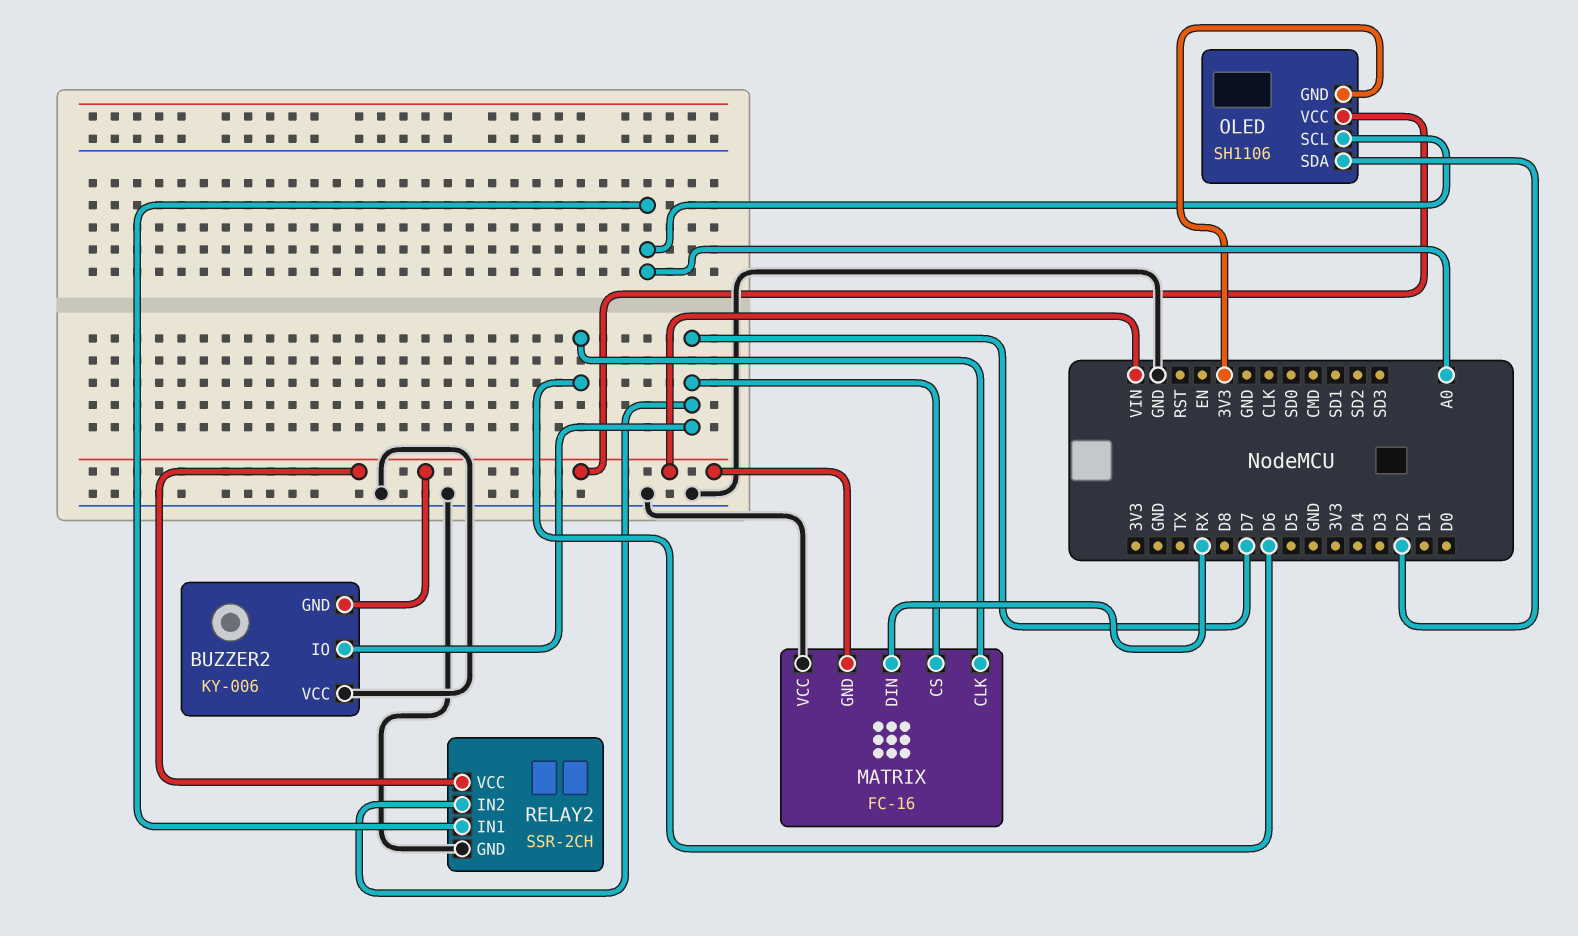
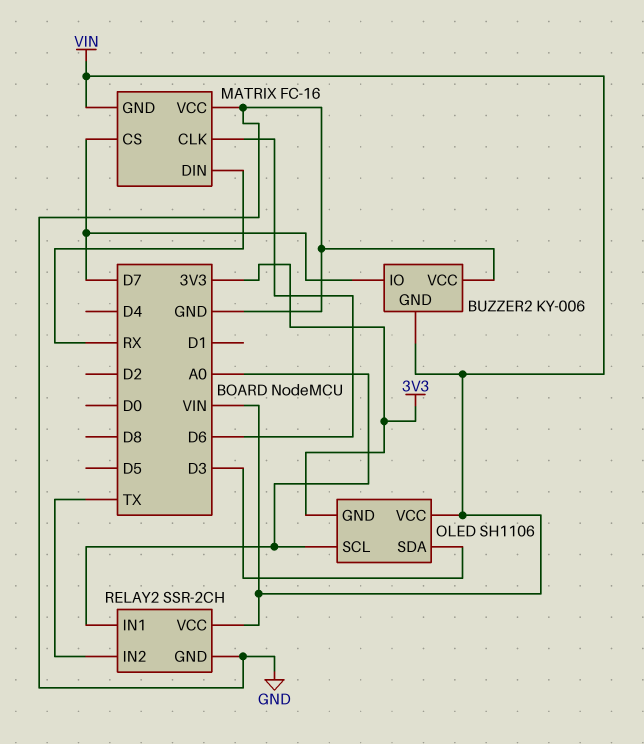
OLED pin SDA: D2 -> D3
RELAY2 pin IN2: D7 -> TX

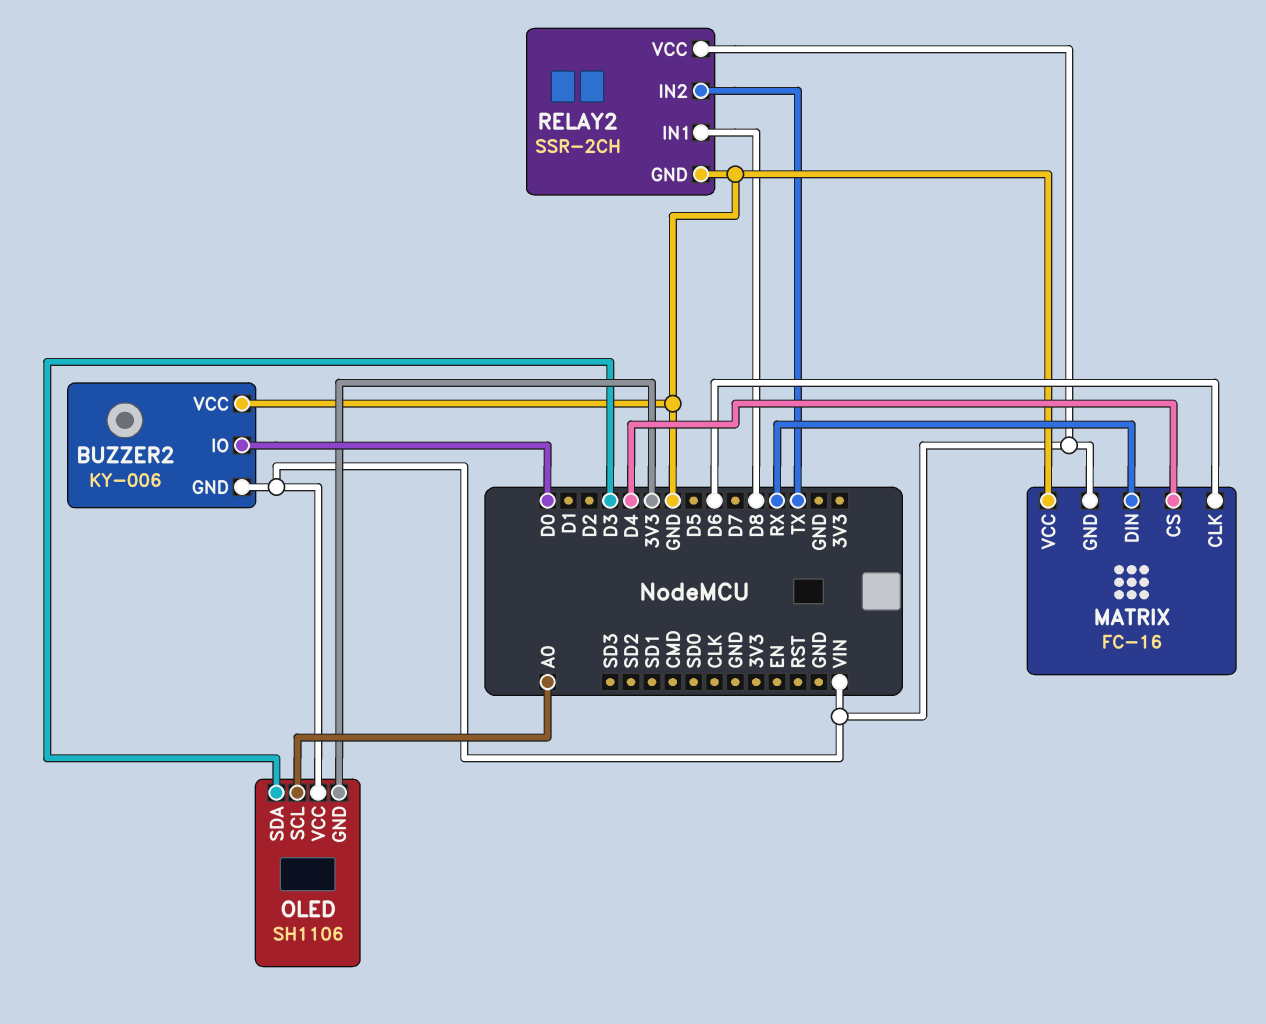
BUZZER2 pin IO: D7 -> D0
MATRIX pin CS: D7 -> D4
RELAY2 pin IN1: A0 -> D8

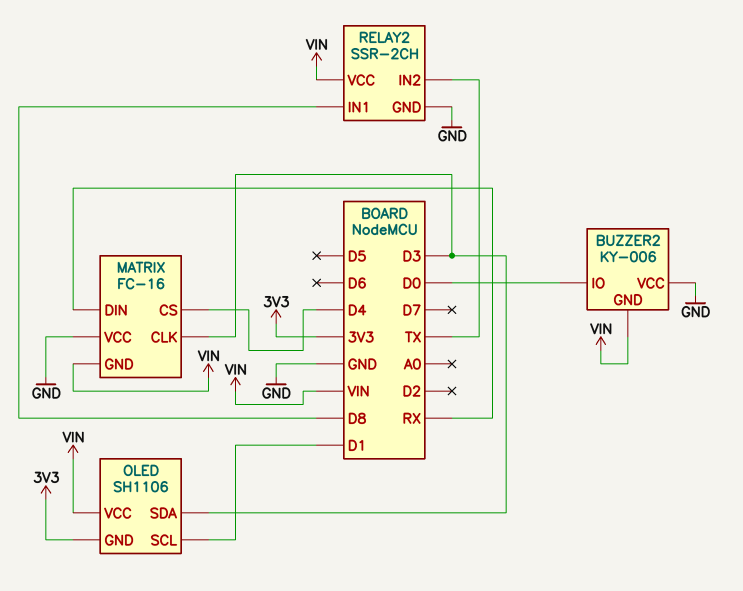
MATRIX pin CLK: D6 -> D3
OLED pin SCL: A0 -> D1

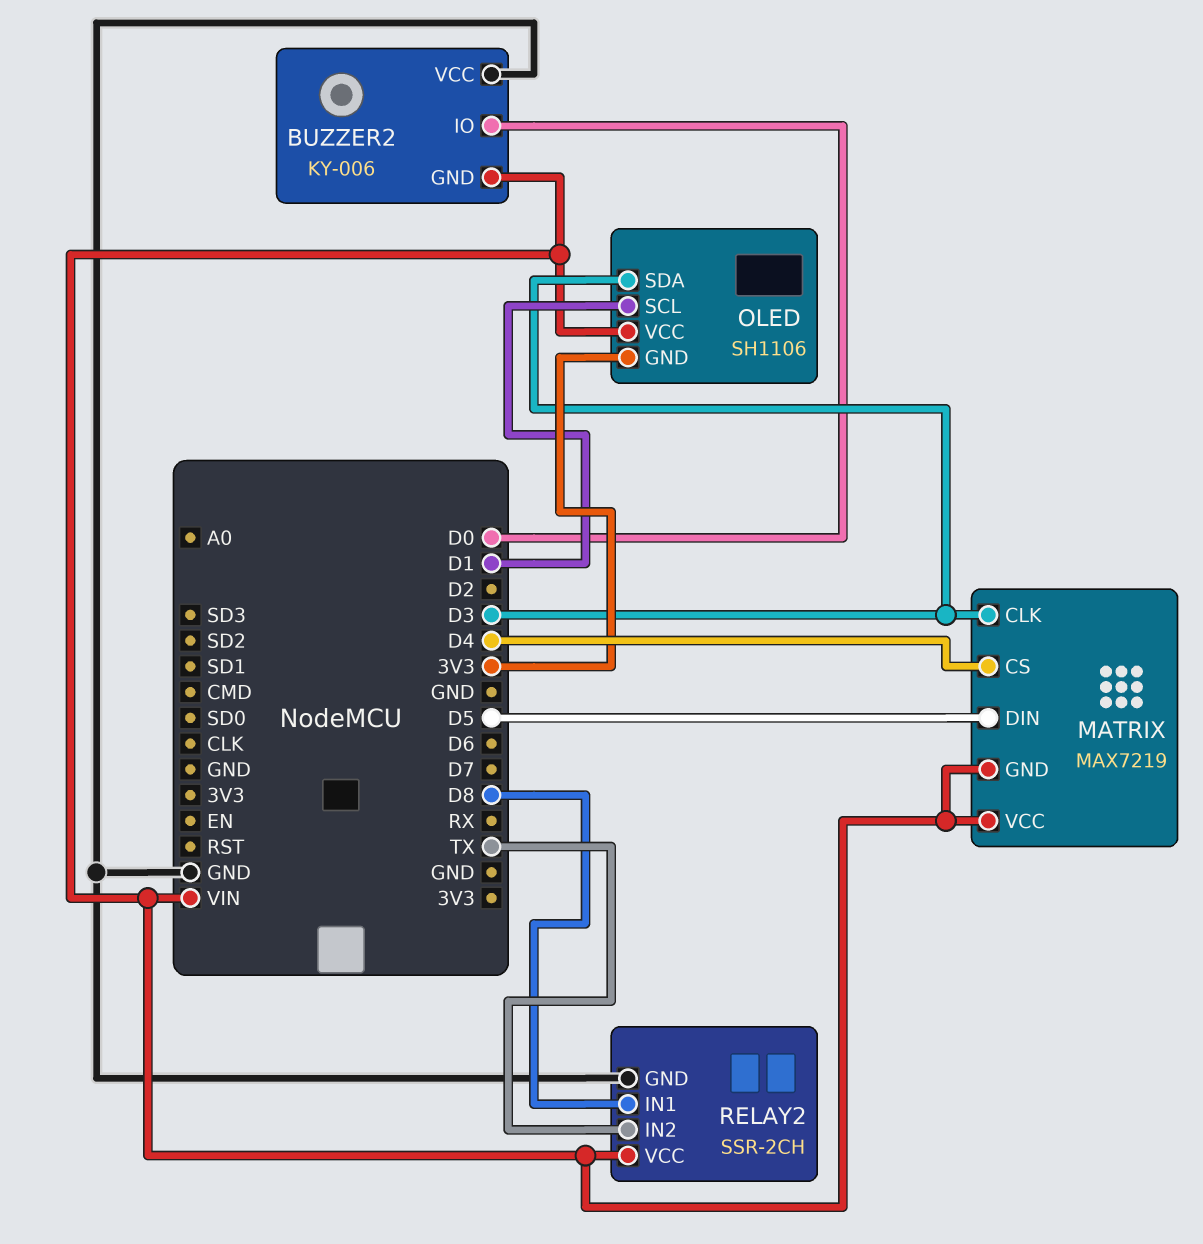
MATRIX: FC-16 -> MAX7219
MATRIX pin DIN: RX -> D5
MATRIX pin VCC: GND -> VIN

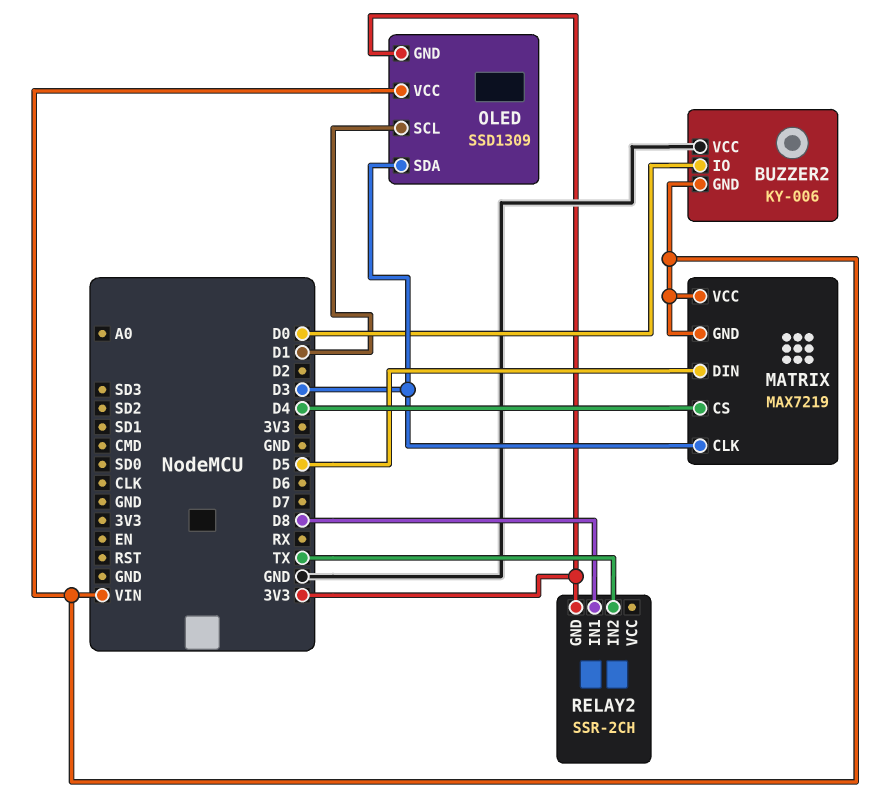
OLED: SH1106 -> SSD1309
RELAY2 pin GND: GND -> 3V3
RELAY2 pin VCC: VIN -> none

